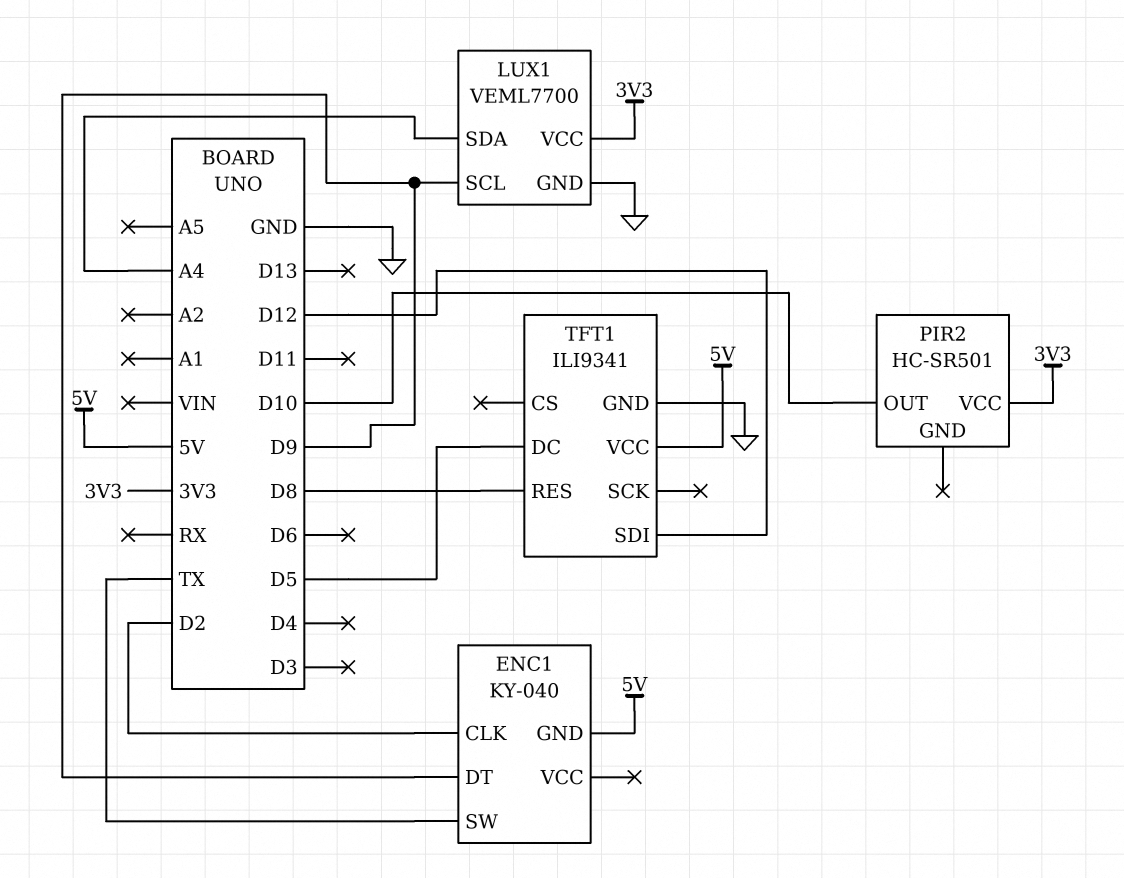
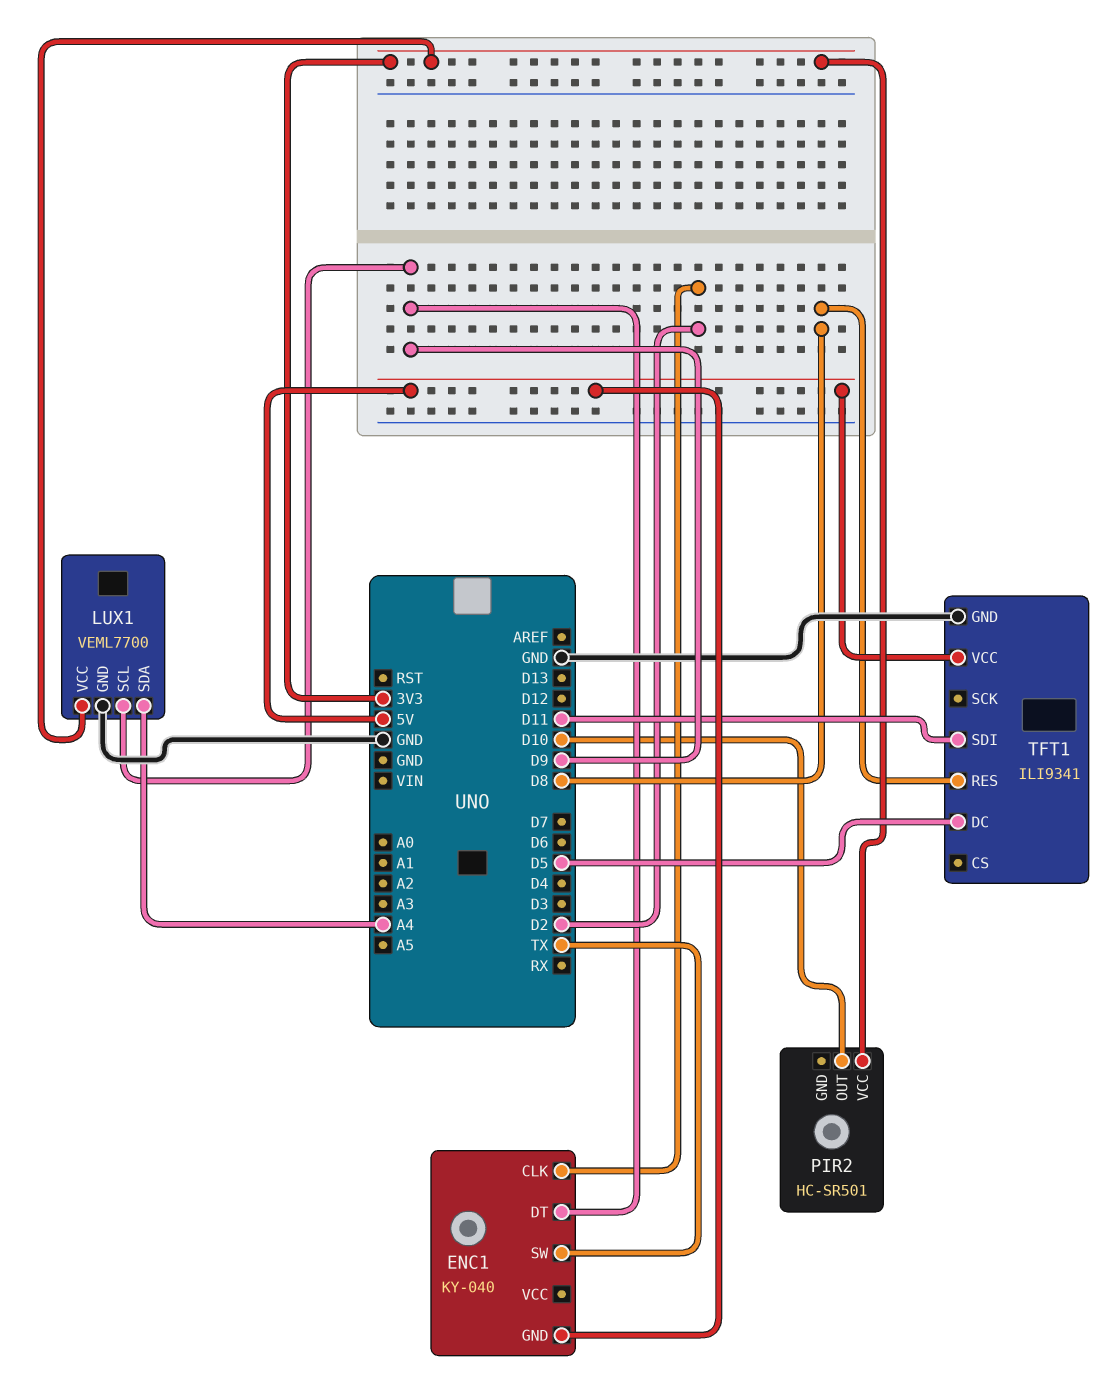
TFT1 pin SDI: D12 -> D11

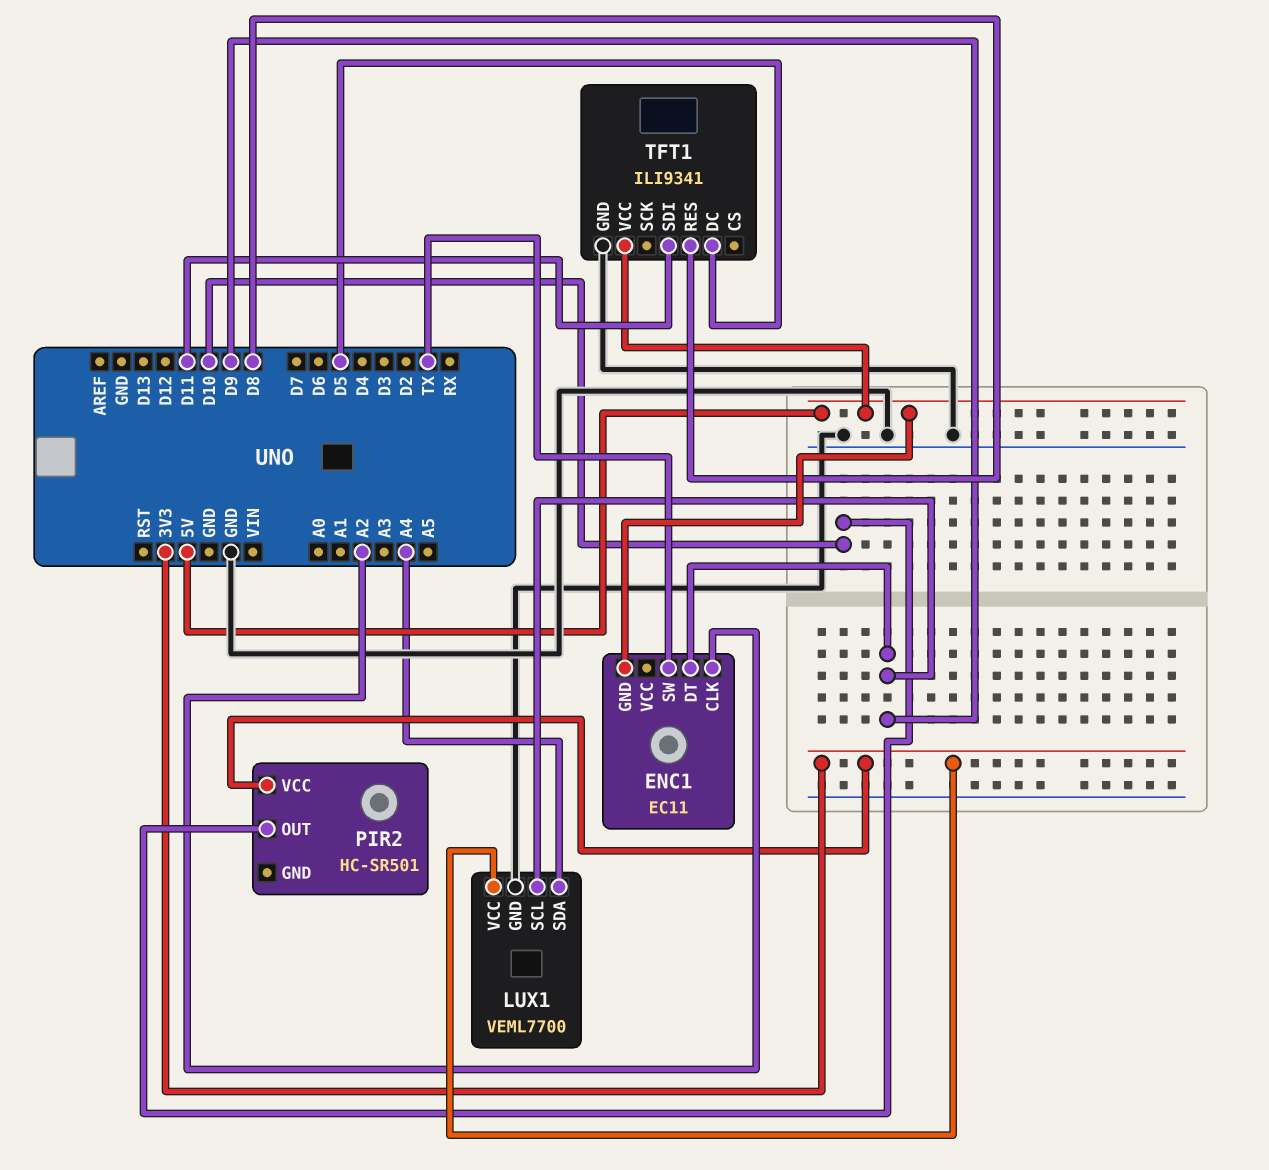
ENC1: KY-040 -> EC11
ENC1 pin CLK: D2 -> A2

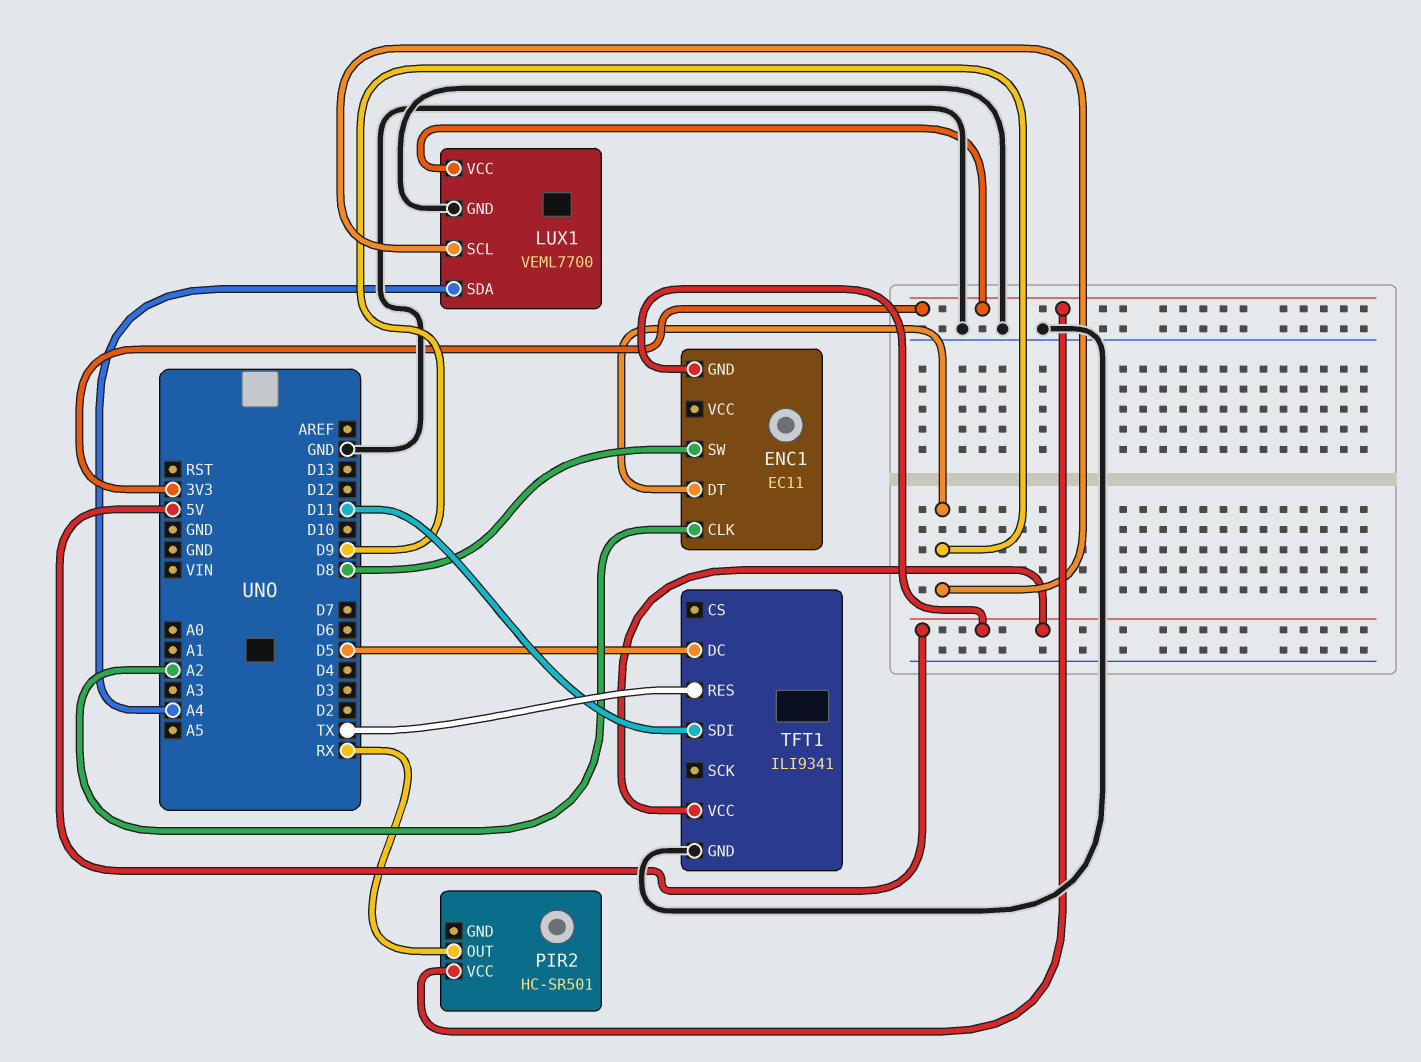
ENC1 pin SW: TX -> D8
PIR2 pin OUT: D10 -> RX
TFT1 pin RES: D8 -> TX

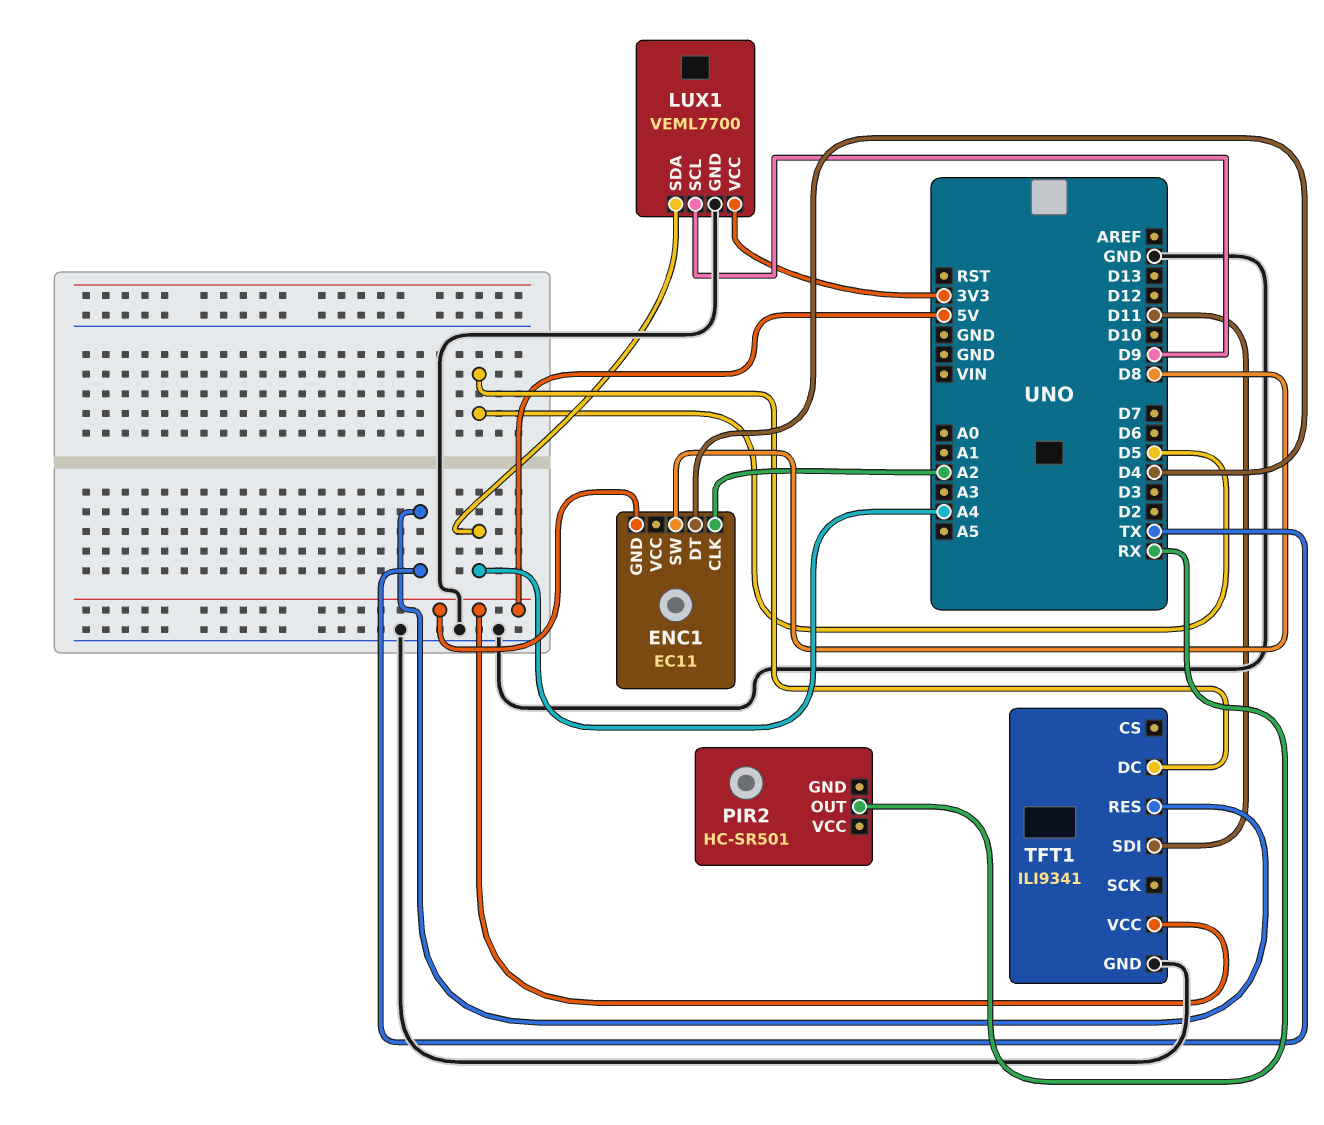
ENC1 pin DT: D9 -> D4
PIR2 pin VCC: 3V3 -> none

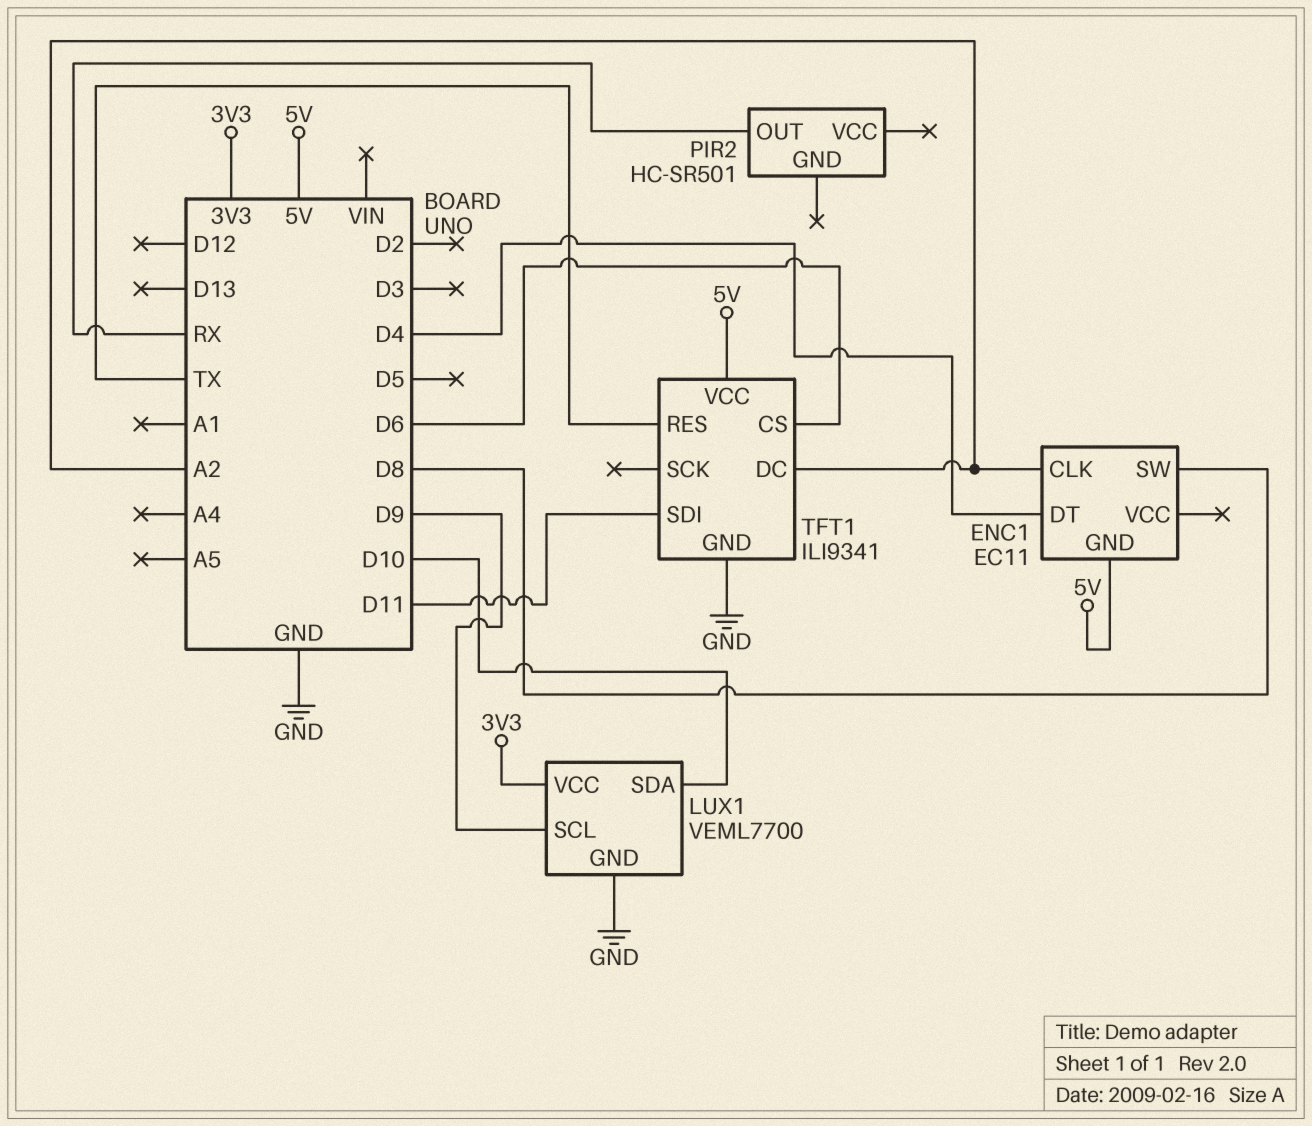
LUX1 pin SDA: A4 -> D10
TFT1 pin CS: none -> D6
TFT1 pin DC: D5 -> A2

